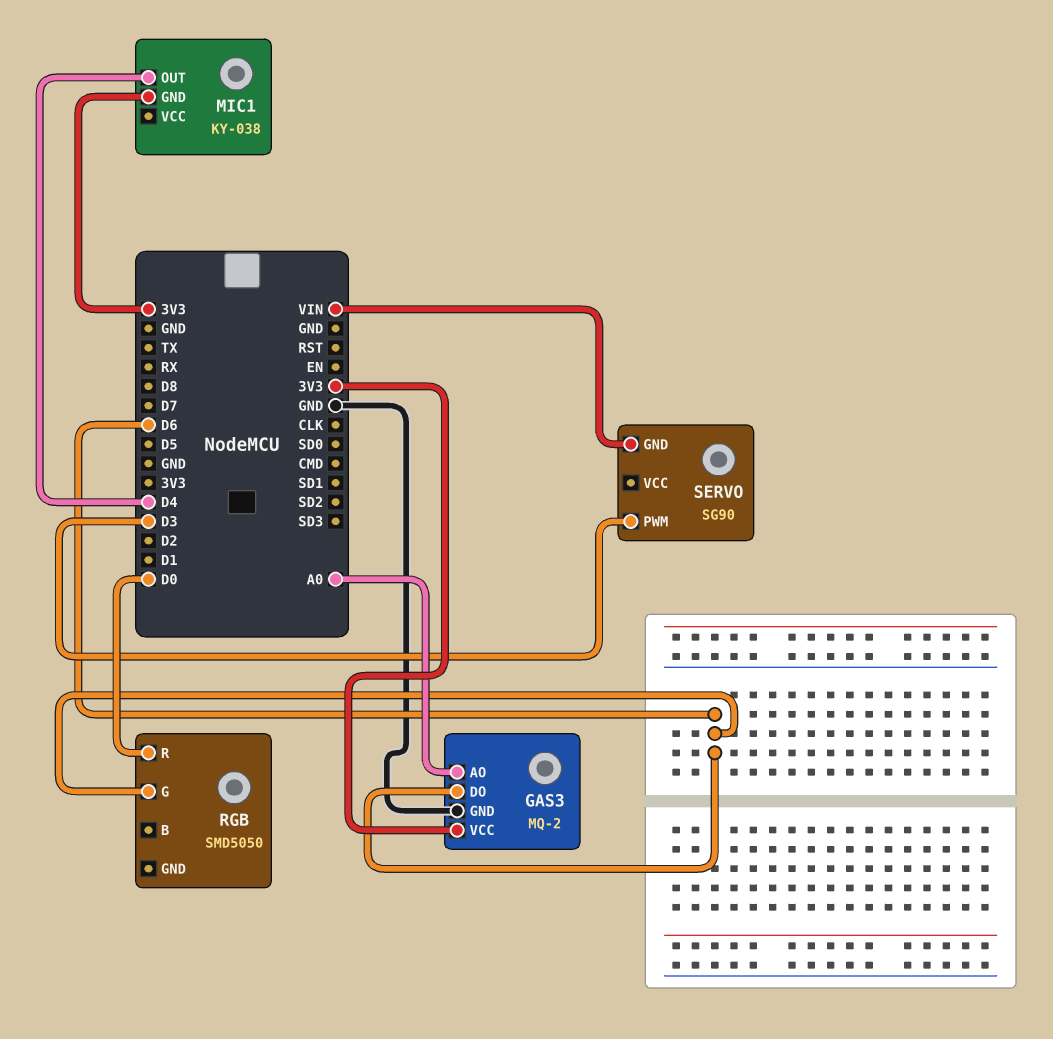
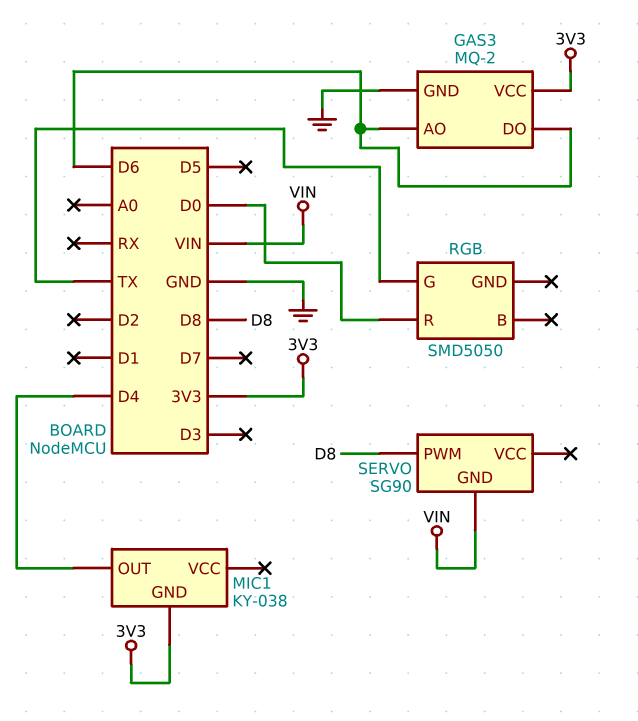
GAS3 pin AO: A0 -> D6
RGB pin G: D6 -> TX
SERVO pin PWM: D3 -> D8

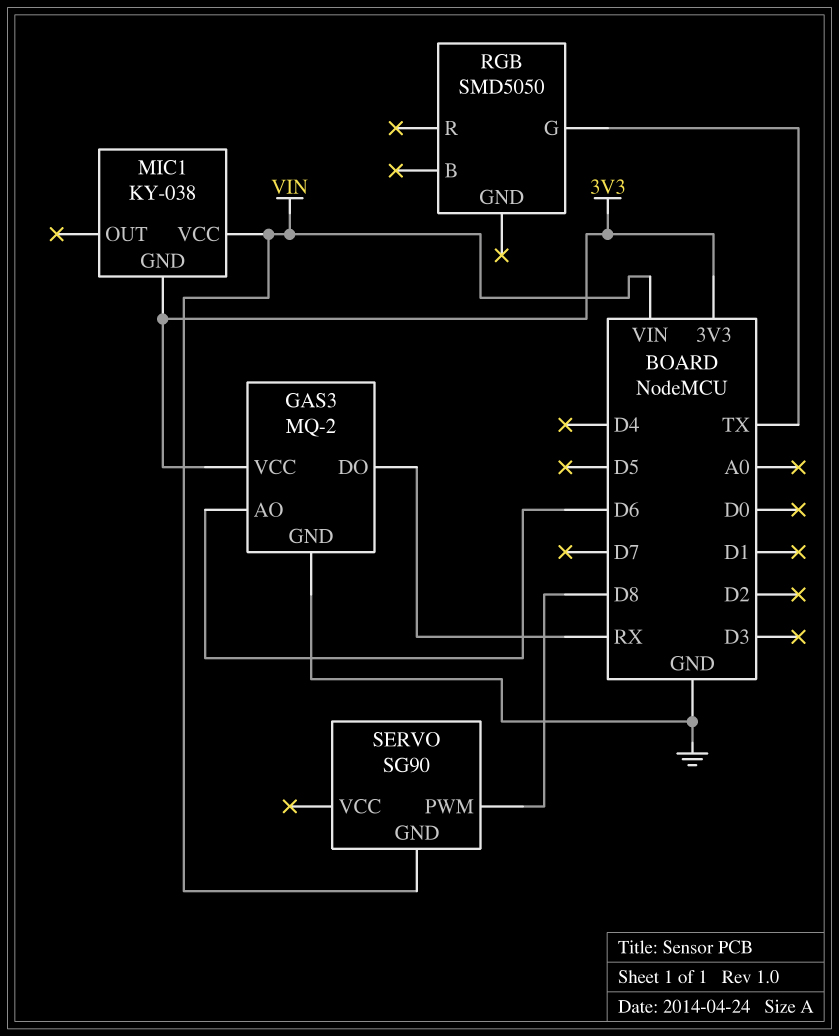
GAS3 pin DO: D6 -> RX
MIC1 pin OUT: D4 -> none
MIC1 pin VCC: none -> VIN
RGB pin R: D0 -> none

